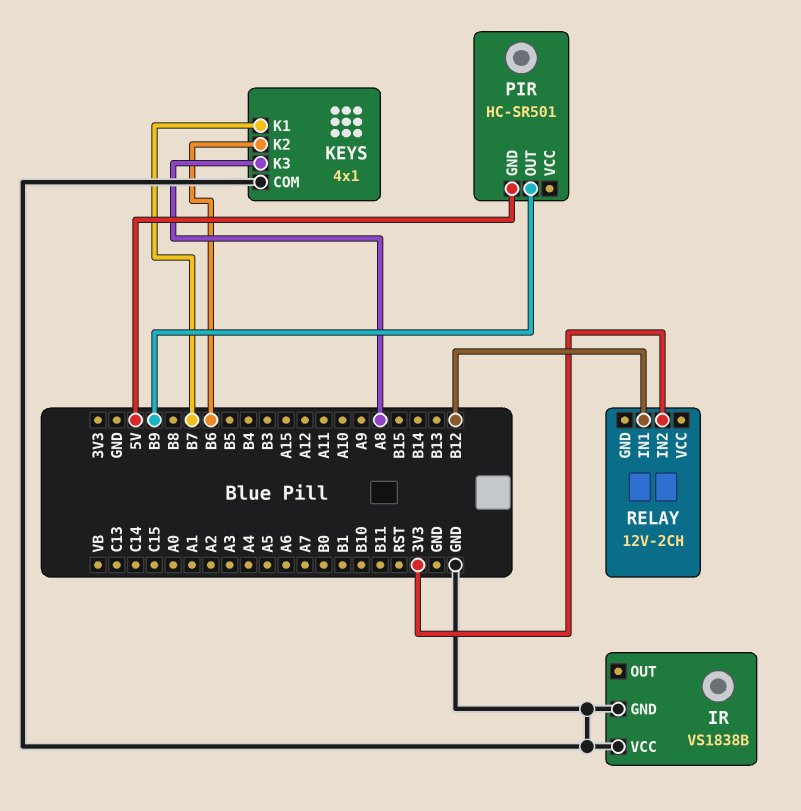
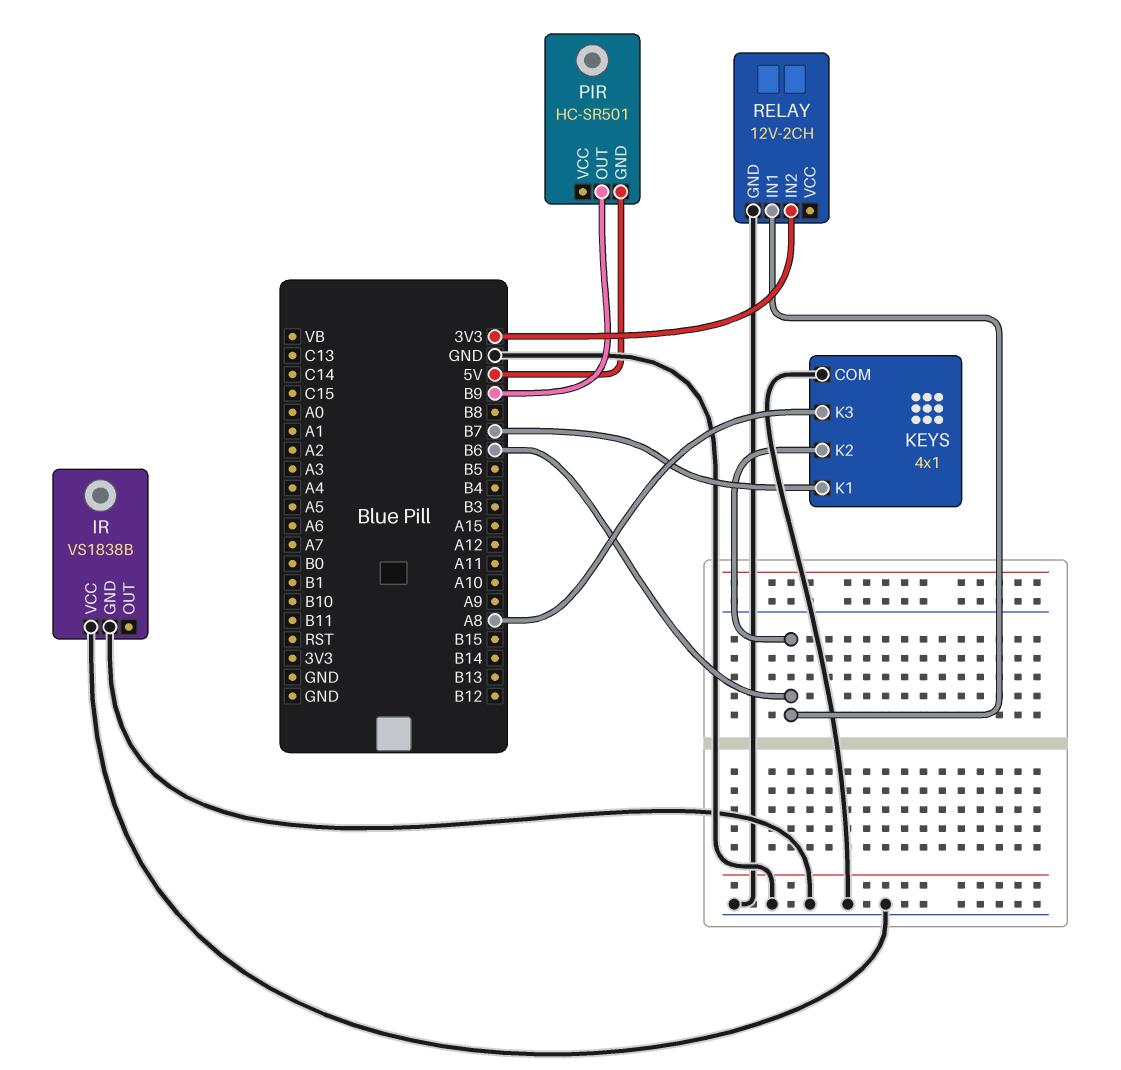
RELAY pin GND: none -> GND
RELAY pin IN1: B12 -> B6

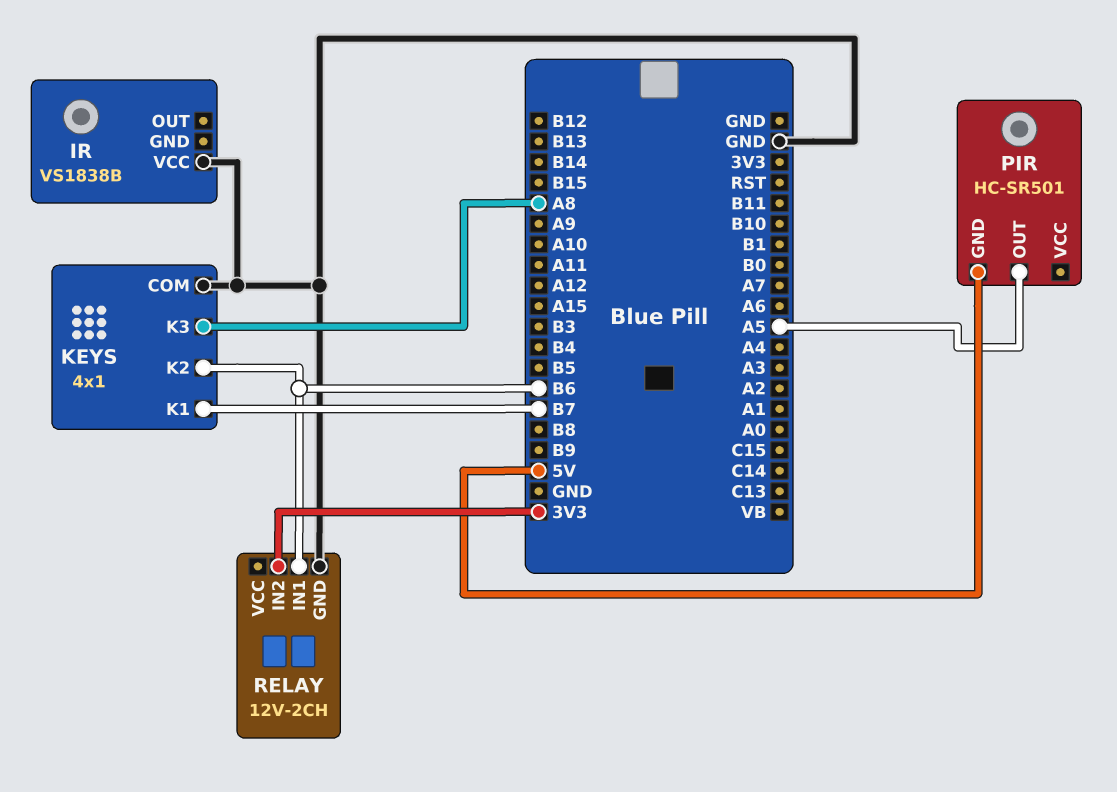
IR pin GND: GND -> none
PIR pin OUT: B9 -> A5

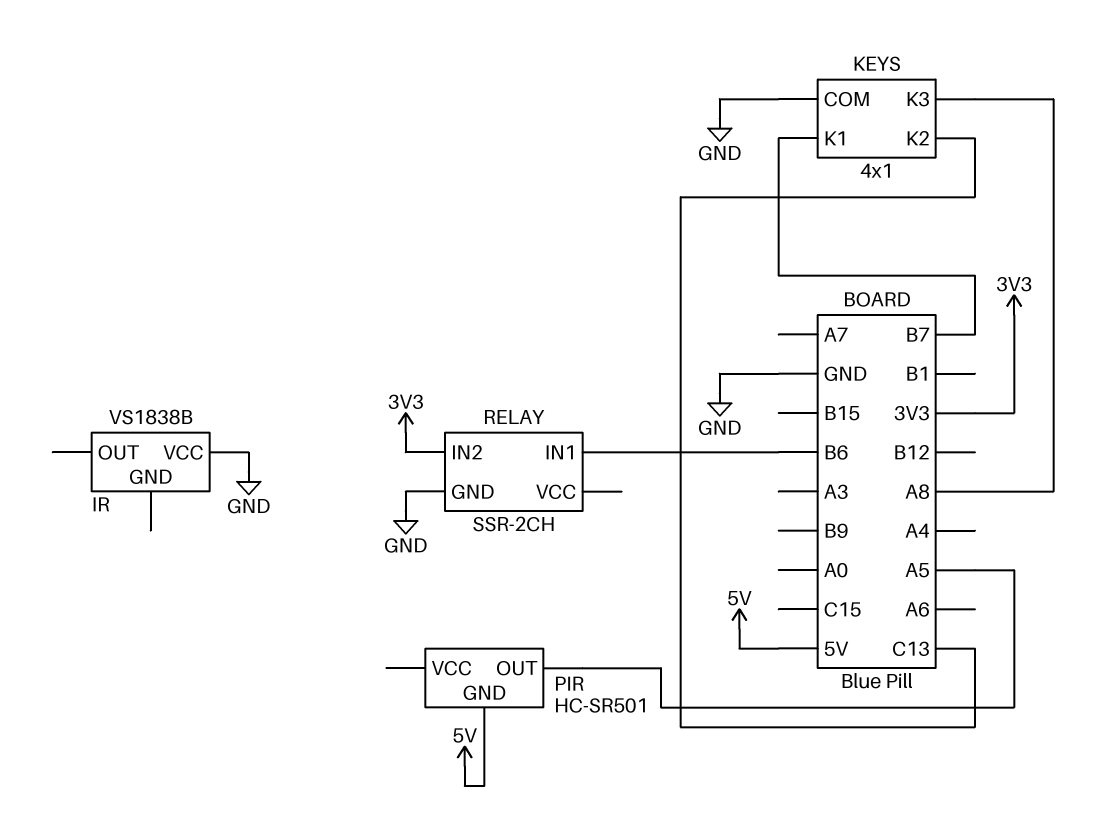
KEYS pin K2: B6 -> C13
RELAY: 12V-2CH -> SSR-2CH

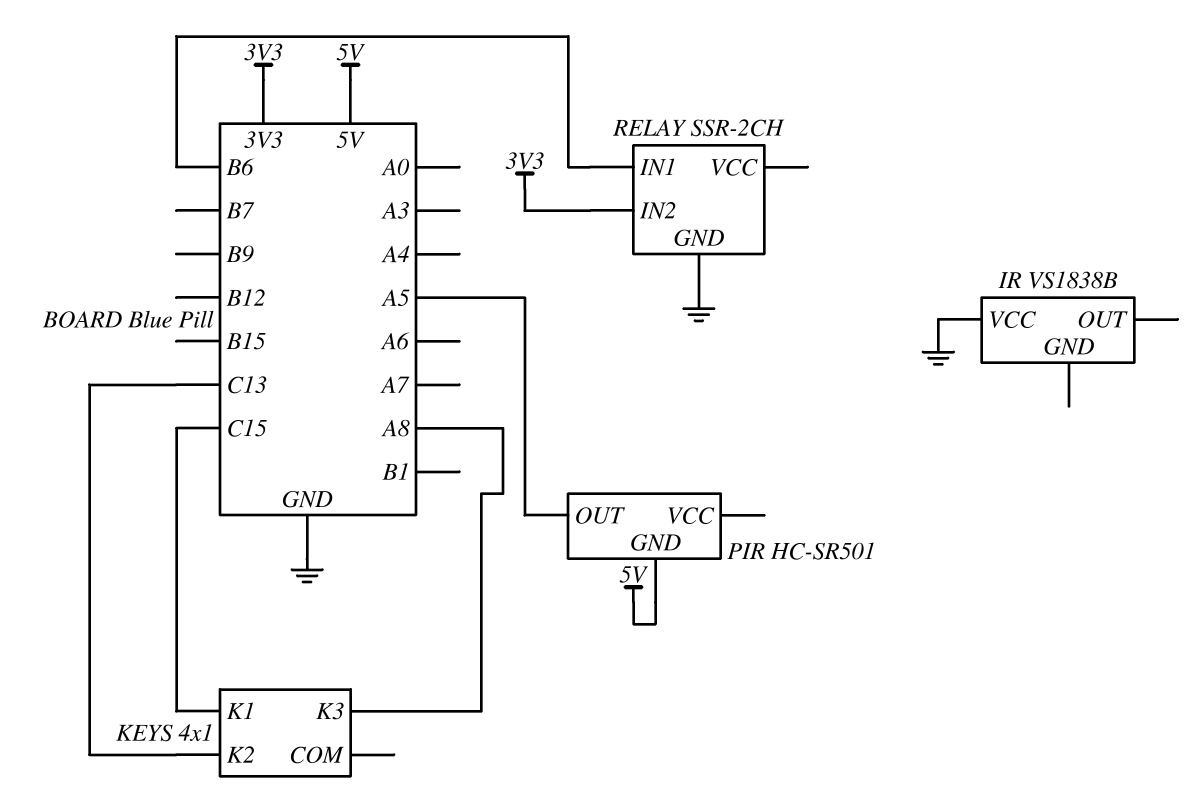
KEYS pin COM: GND -> none
KEYS pin K1: B7 -> C15

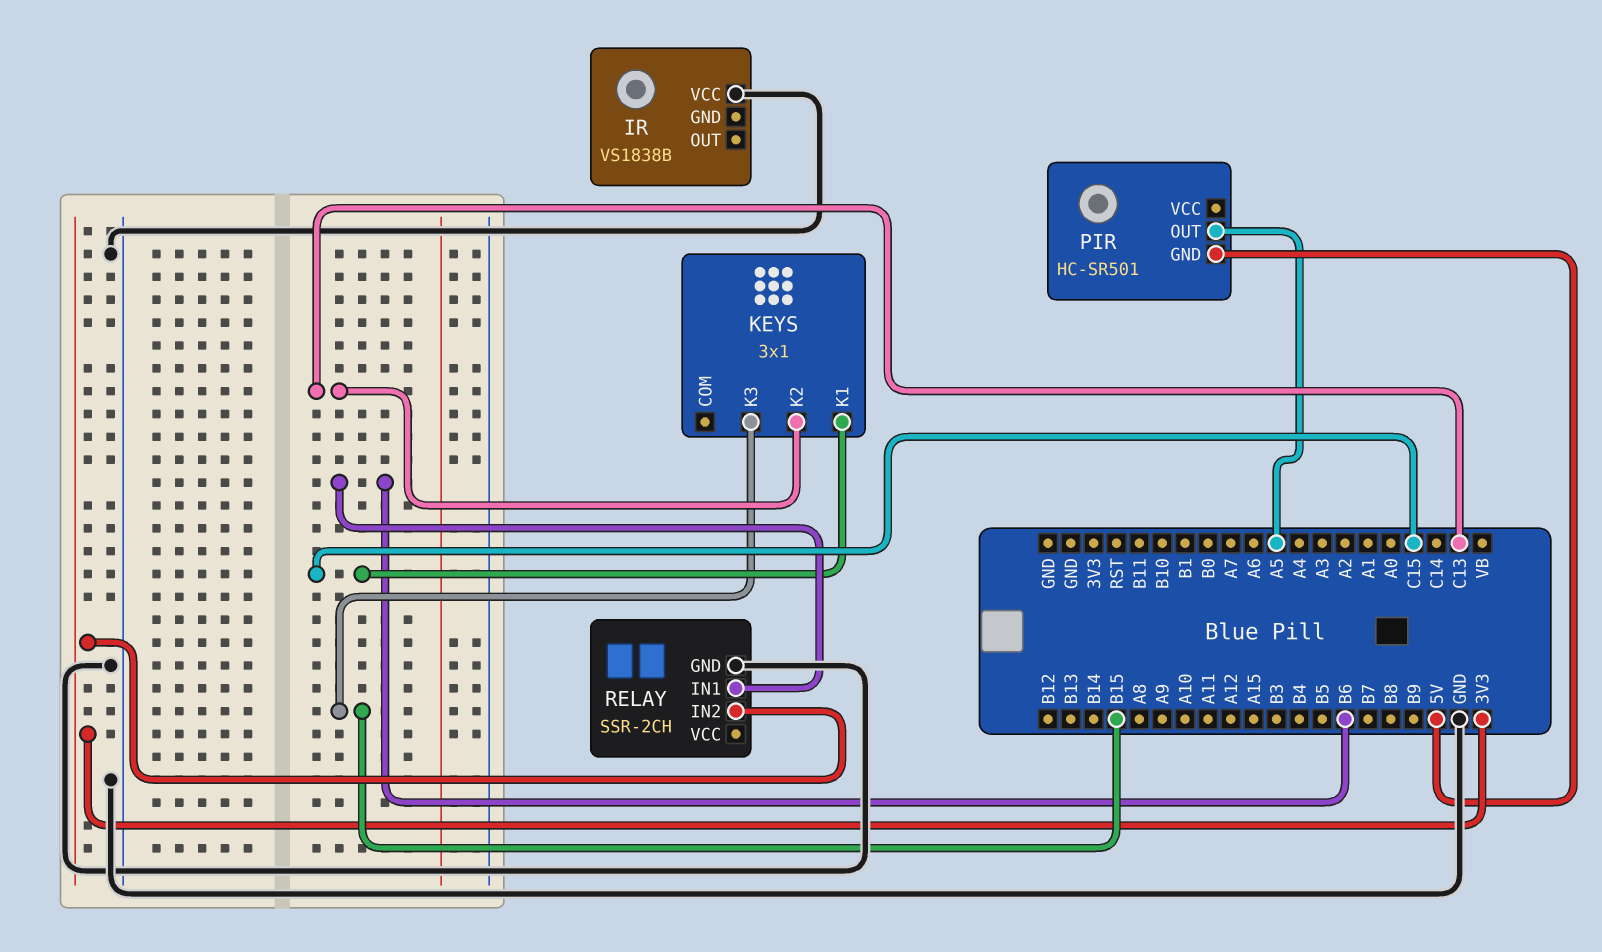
KEYS: 4x1 -> 3x1
KEYS pin K3: A8 -> B15

